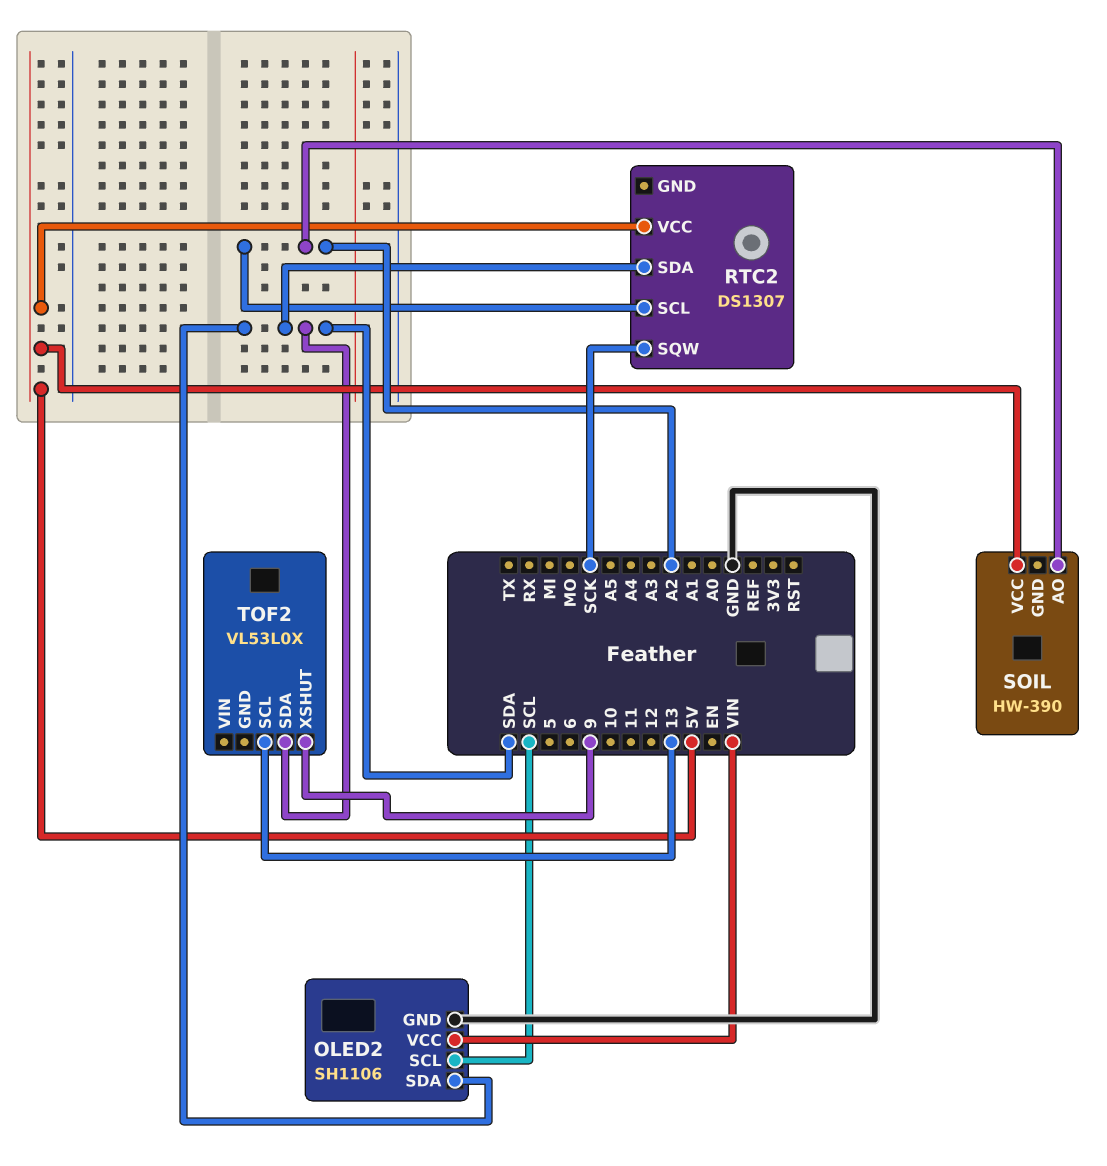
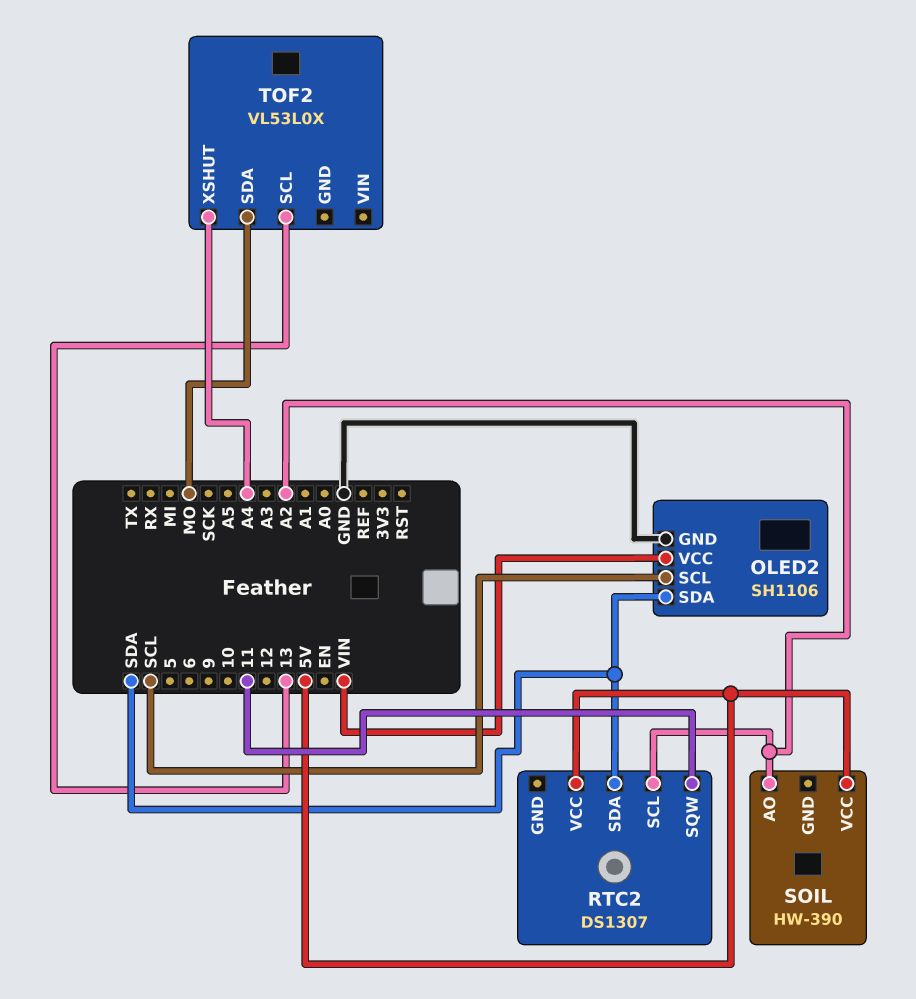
RTC2 pin SQW: SCK -> 11
TOF2 pin SDA: SDA -> MO
TOF2 pin XSHUT: 9 -> A4

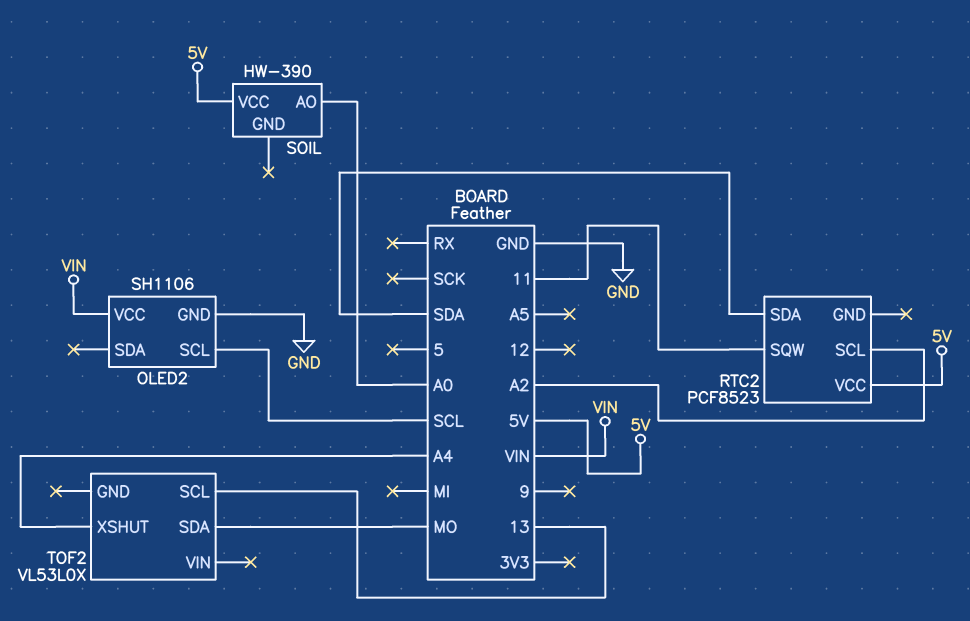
OLED2 pin SDA: SDA -> none
RTC2: DS1307 -> PCF8523
SOIL pin AO: A2 -> A0

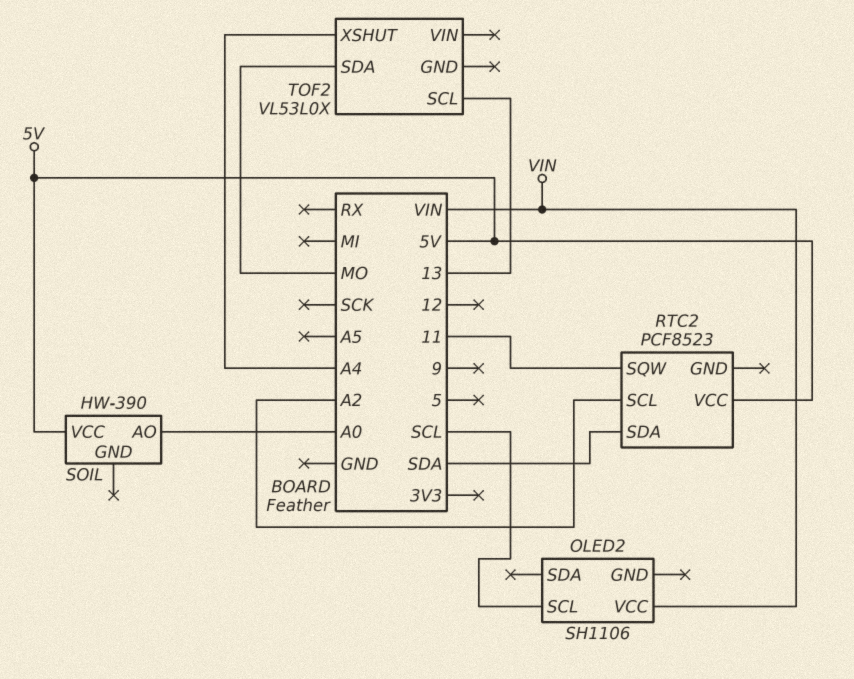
OLED2 pin GND: GND -> none

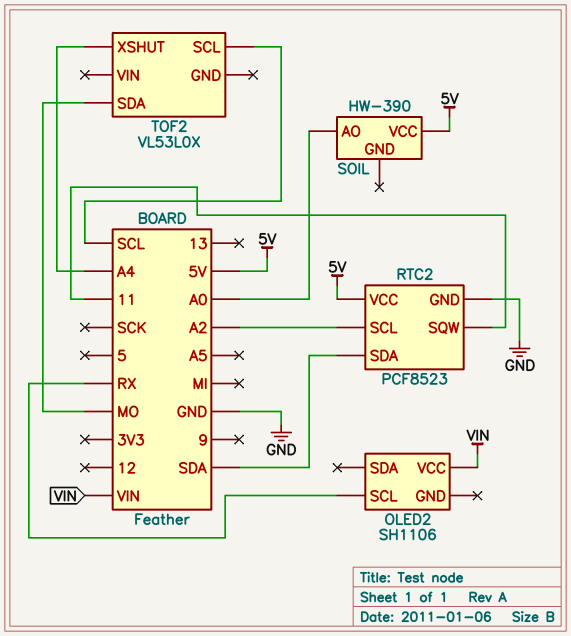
OLED2 pin SCL: SCL -> RX
RTC2 pin GND: none -> GND
TOF2 pin SCL: 13 -> SCL

